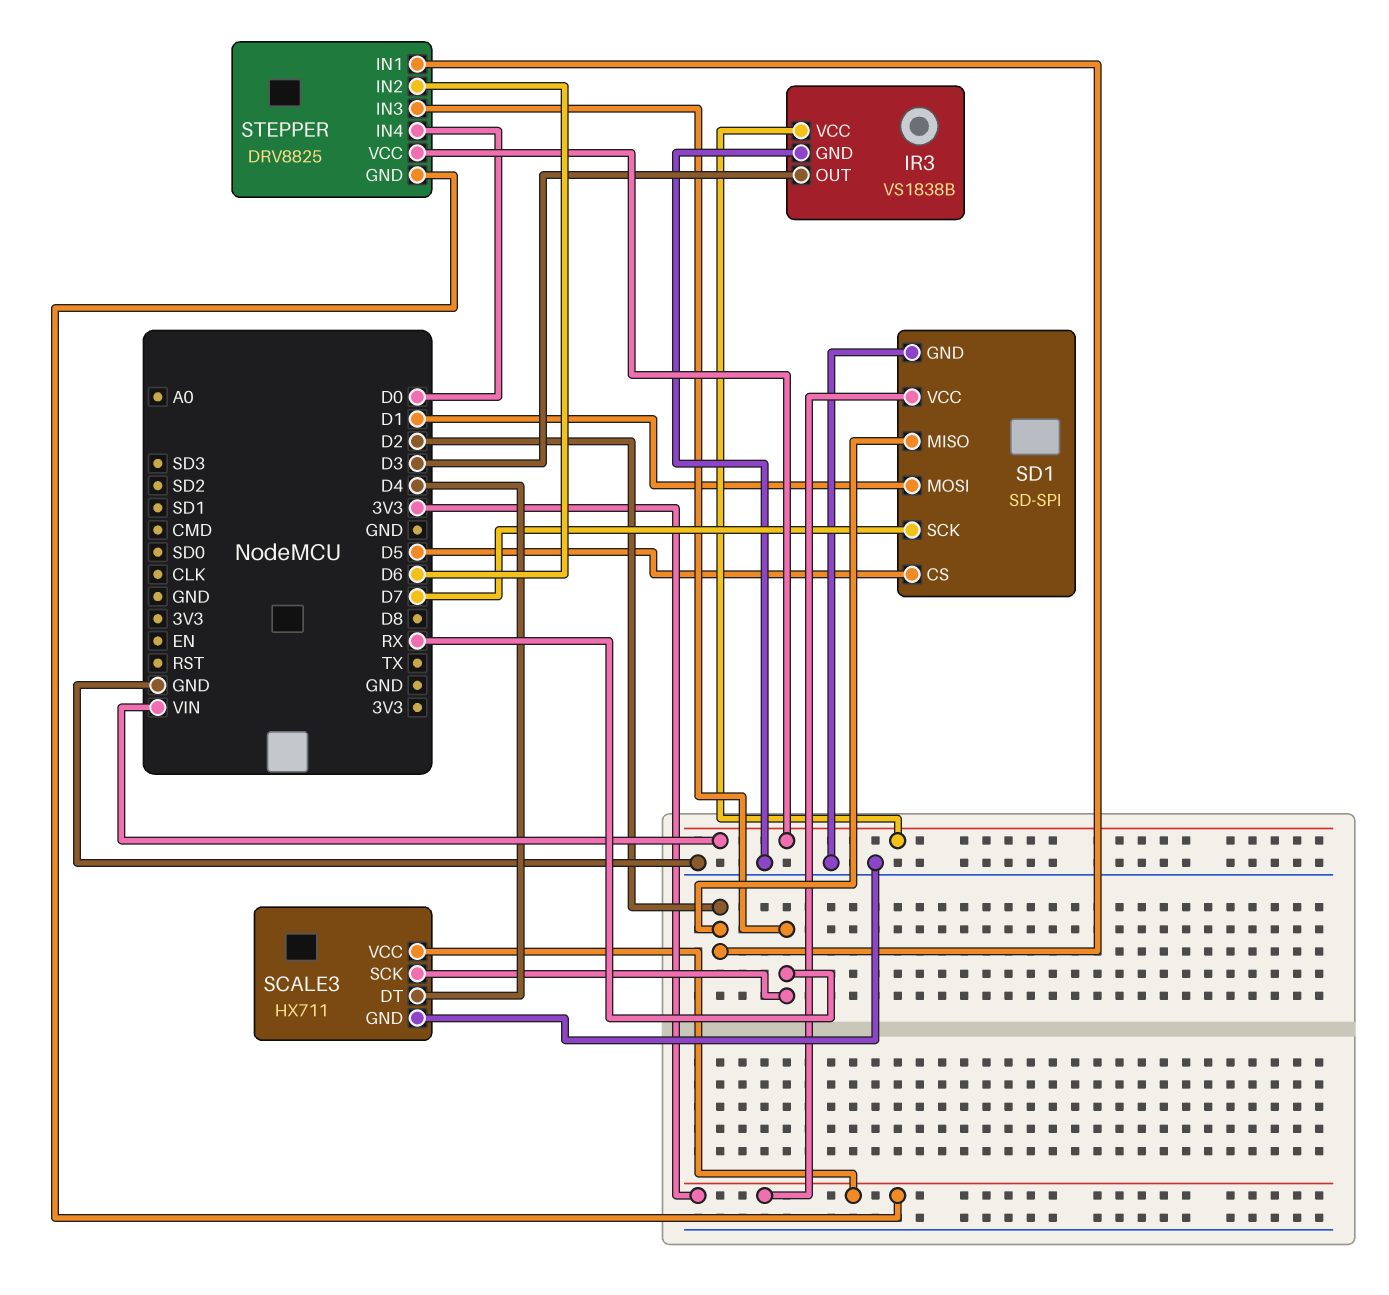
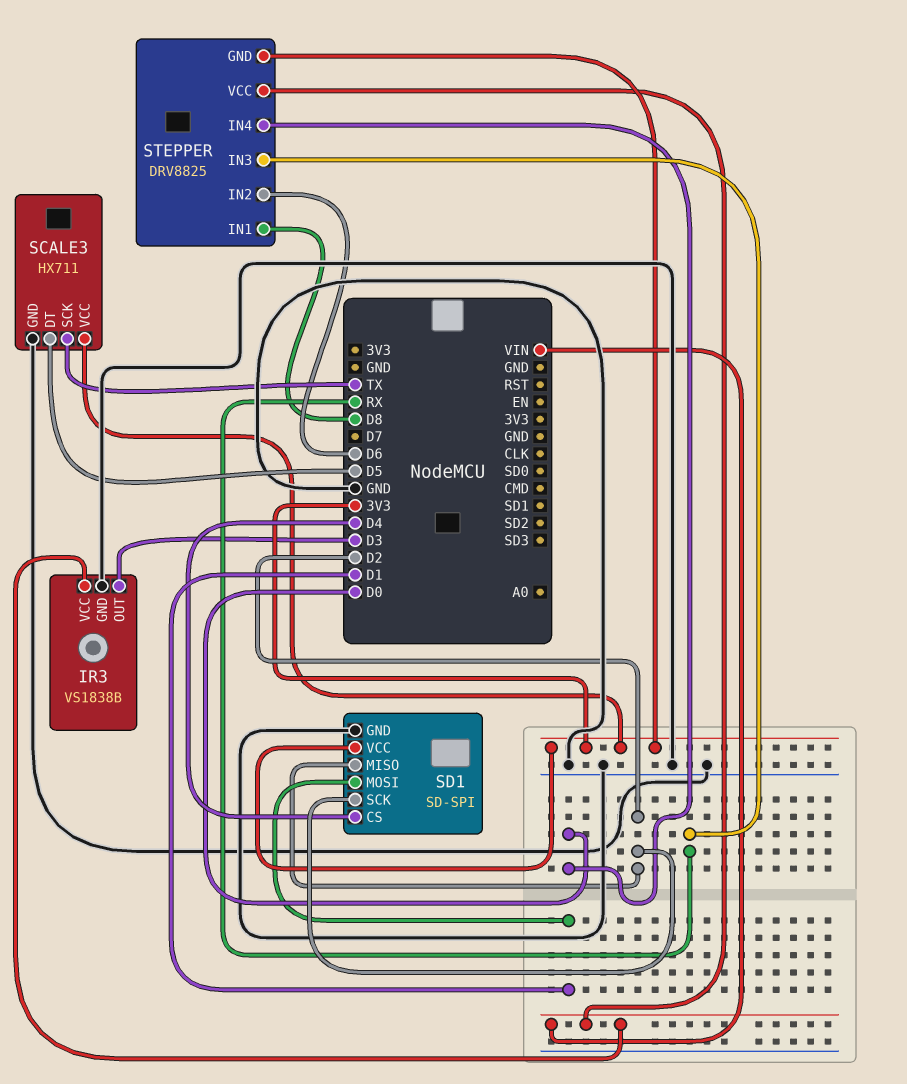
SCALE3 pin DT: D4 -> D5
SCALE3 pin SCK: RX -> TX
SD1 pin CS: D5 -> D4
SD1 pin SCK: D7 -> D2
STEPPER pin IN1: D2 -> D8

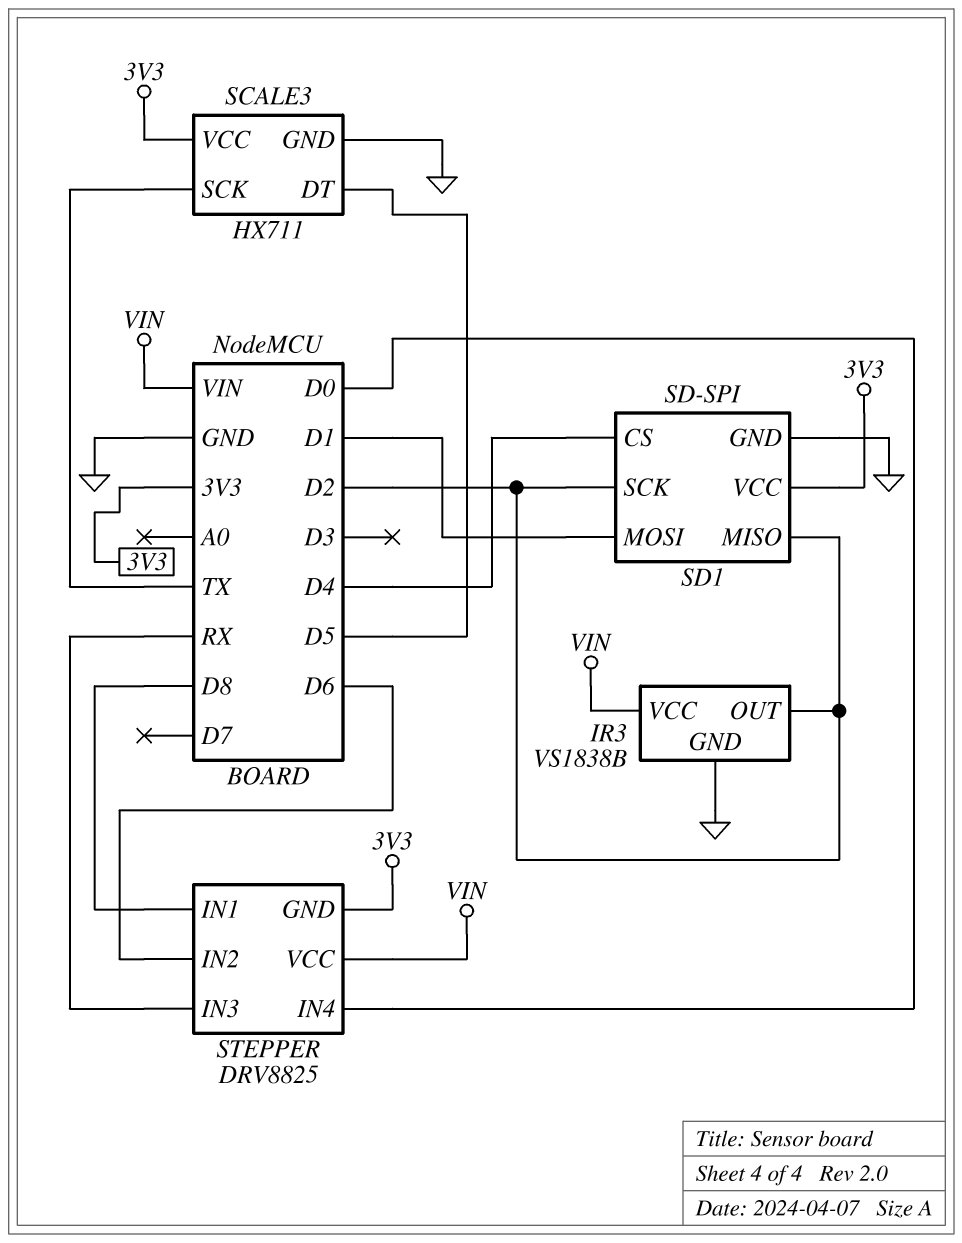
IR3 pin OUT: D3 -> D2

